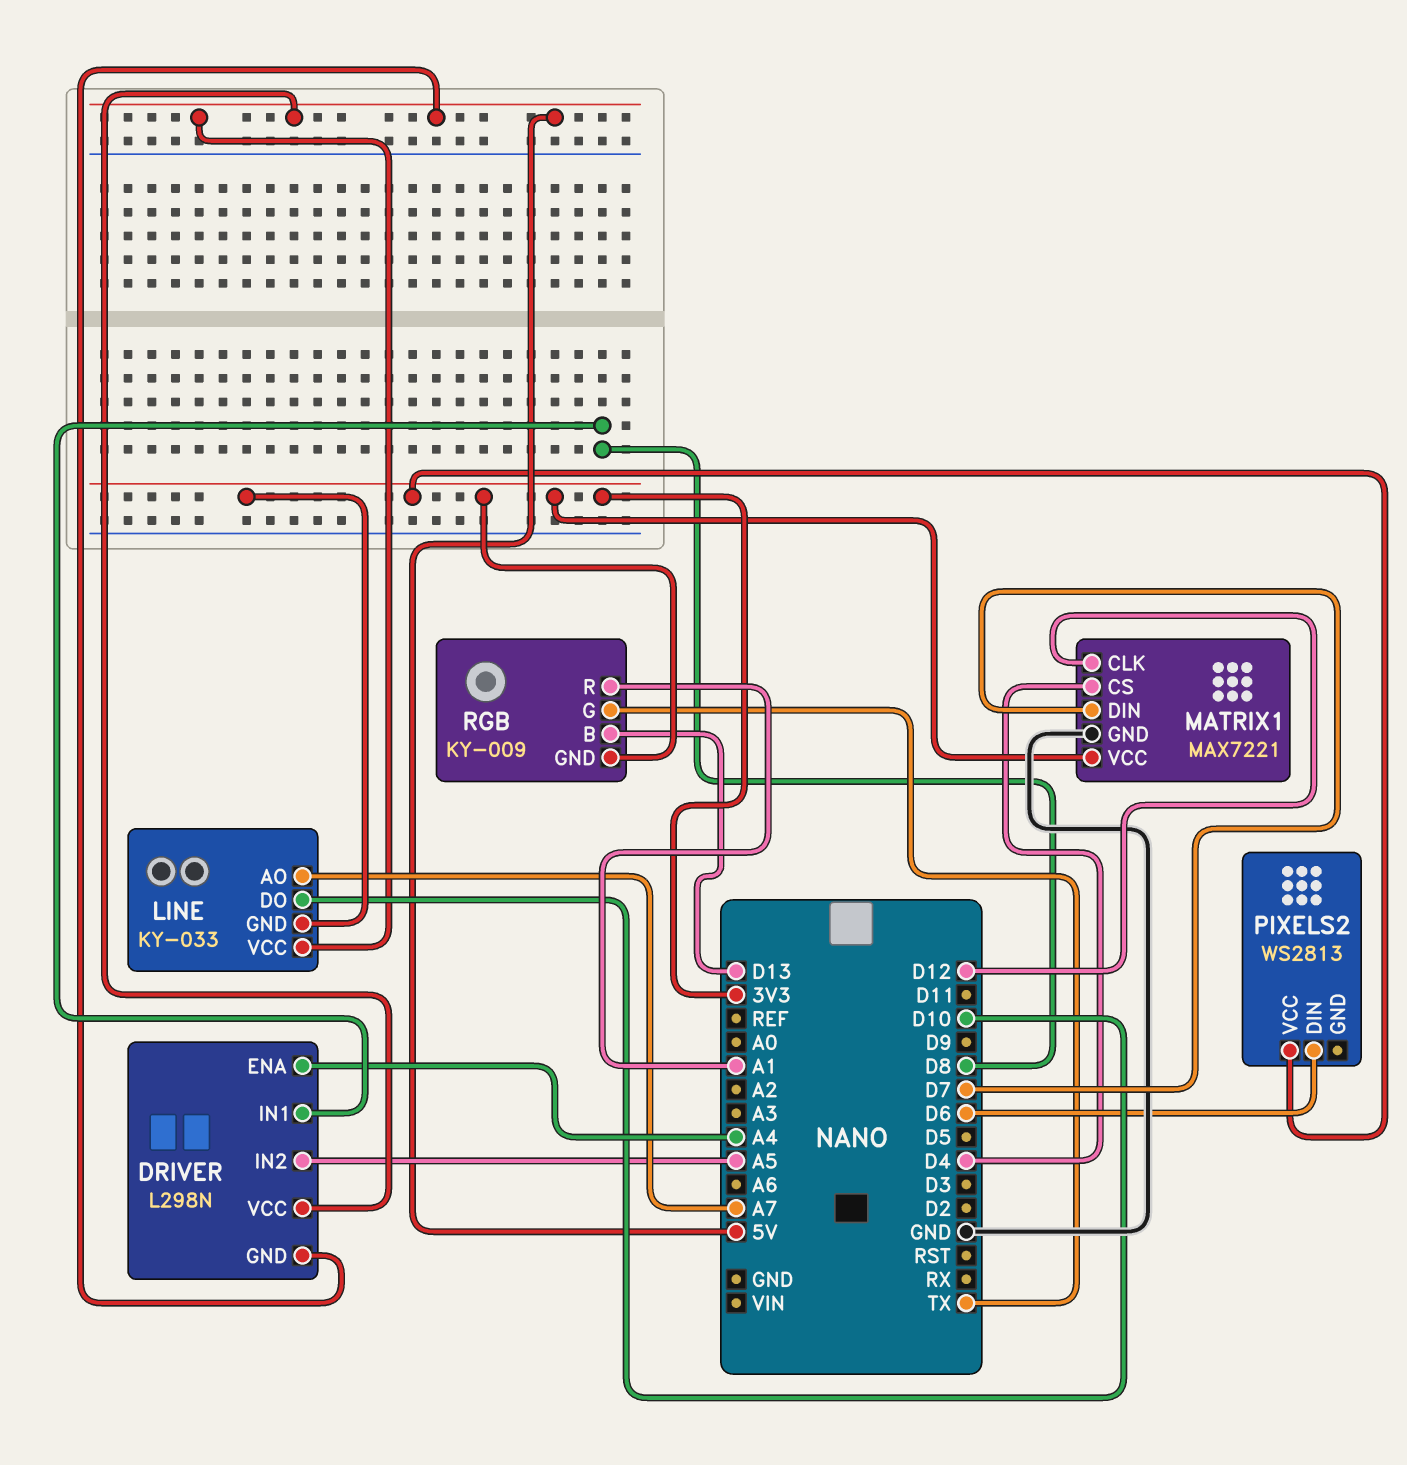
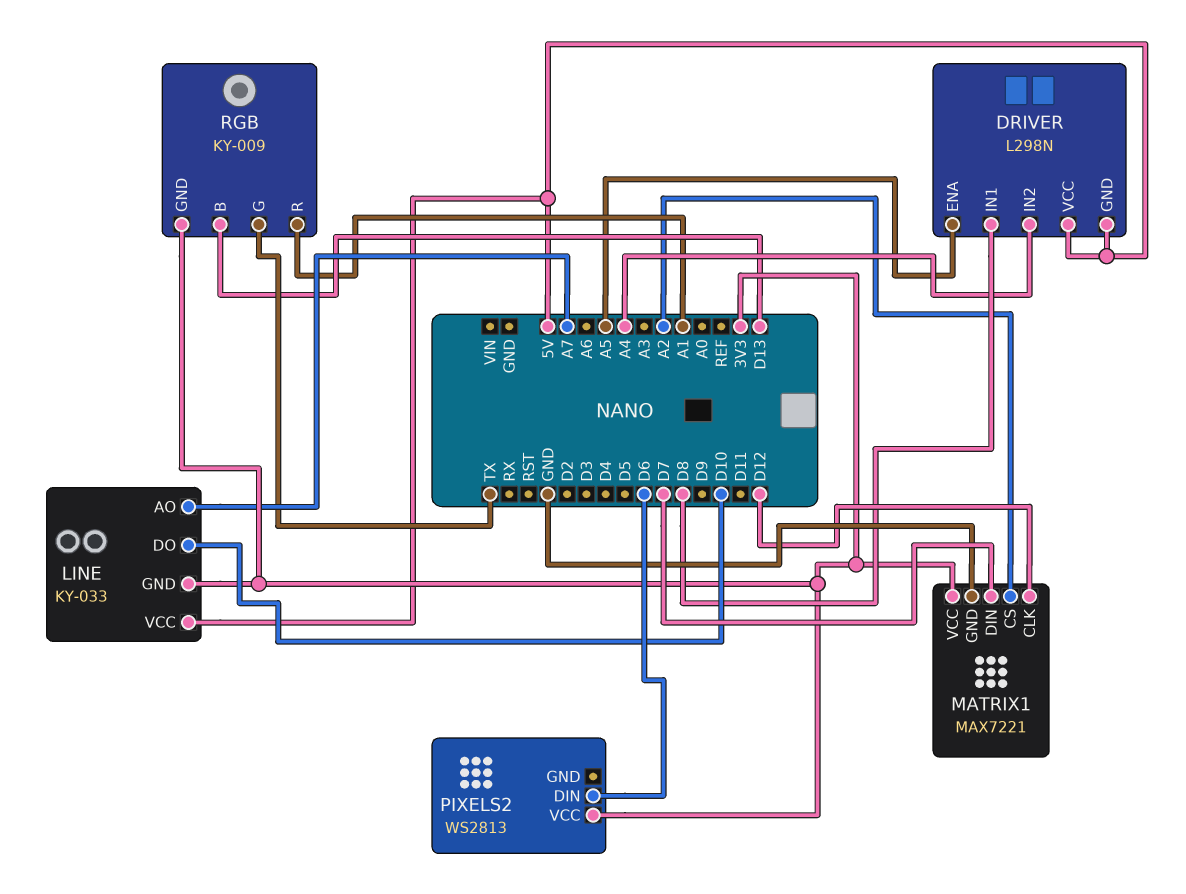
DRIVER pin ENA: A4 -> A5
DRIVER pin IN2: A5 -> A4
MATRIX1 pin CS: D4 -> A2

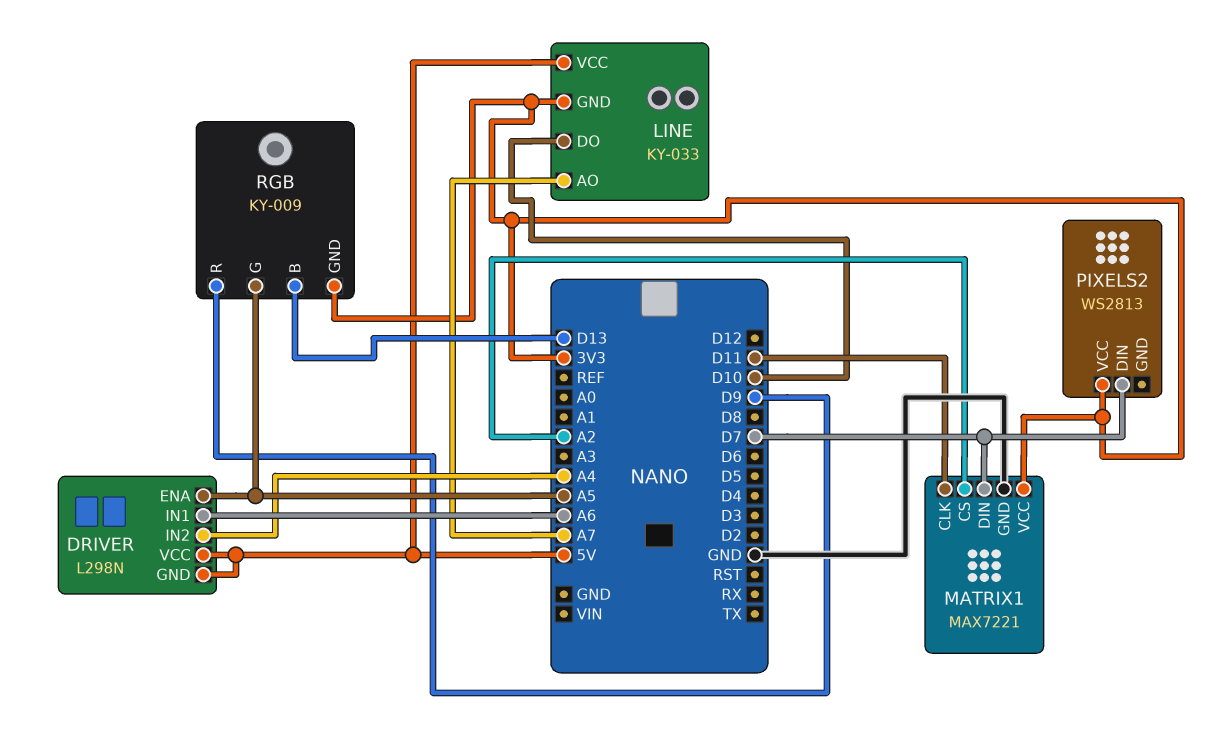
DRIVER pin IN1: D8 -> A6
MATRIX1 pin CLK: D12 -> D11
PIXELS2 pin DIN: D6 -> D7
RGB pin G: TX -> A5
RGB pin R: A1 -> D9

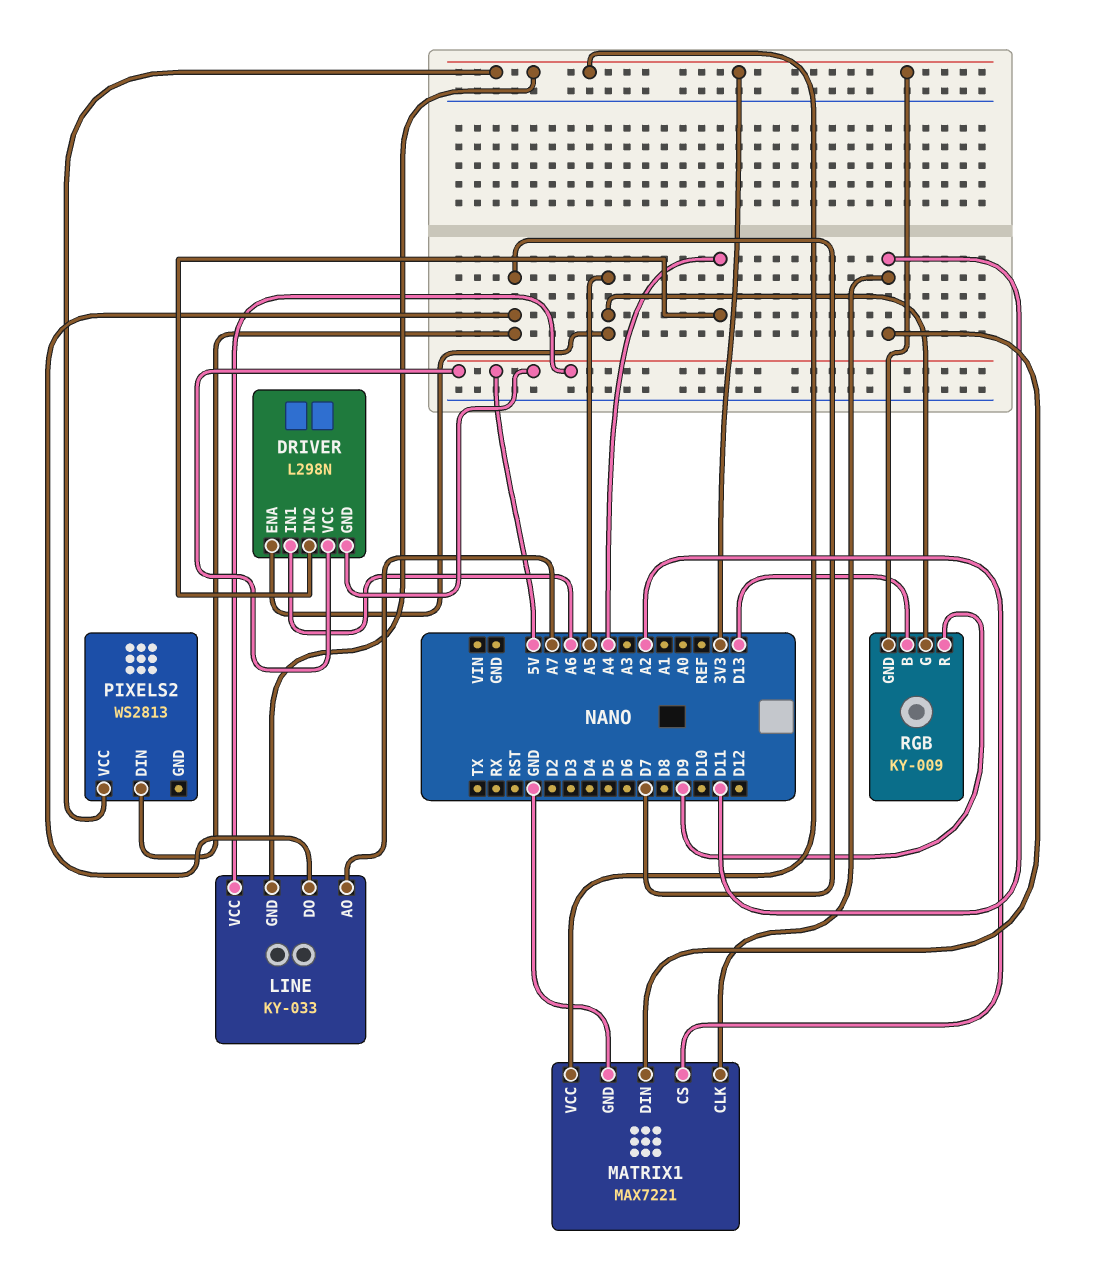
LINE pin DO: D10 -> D7
MATRIX1 pin DIN: D7 -> D11

